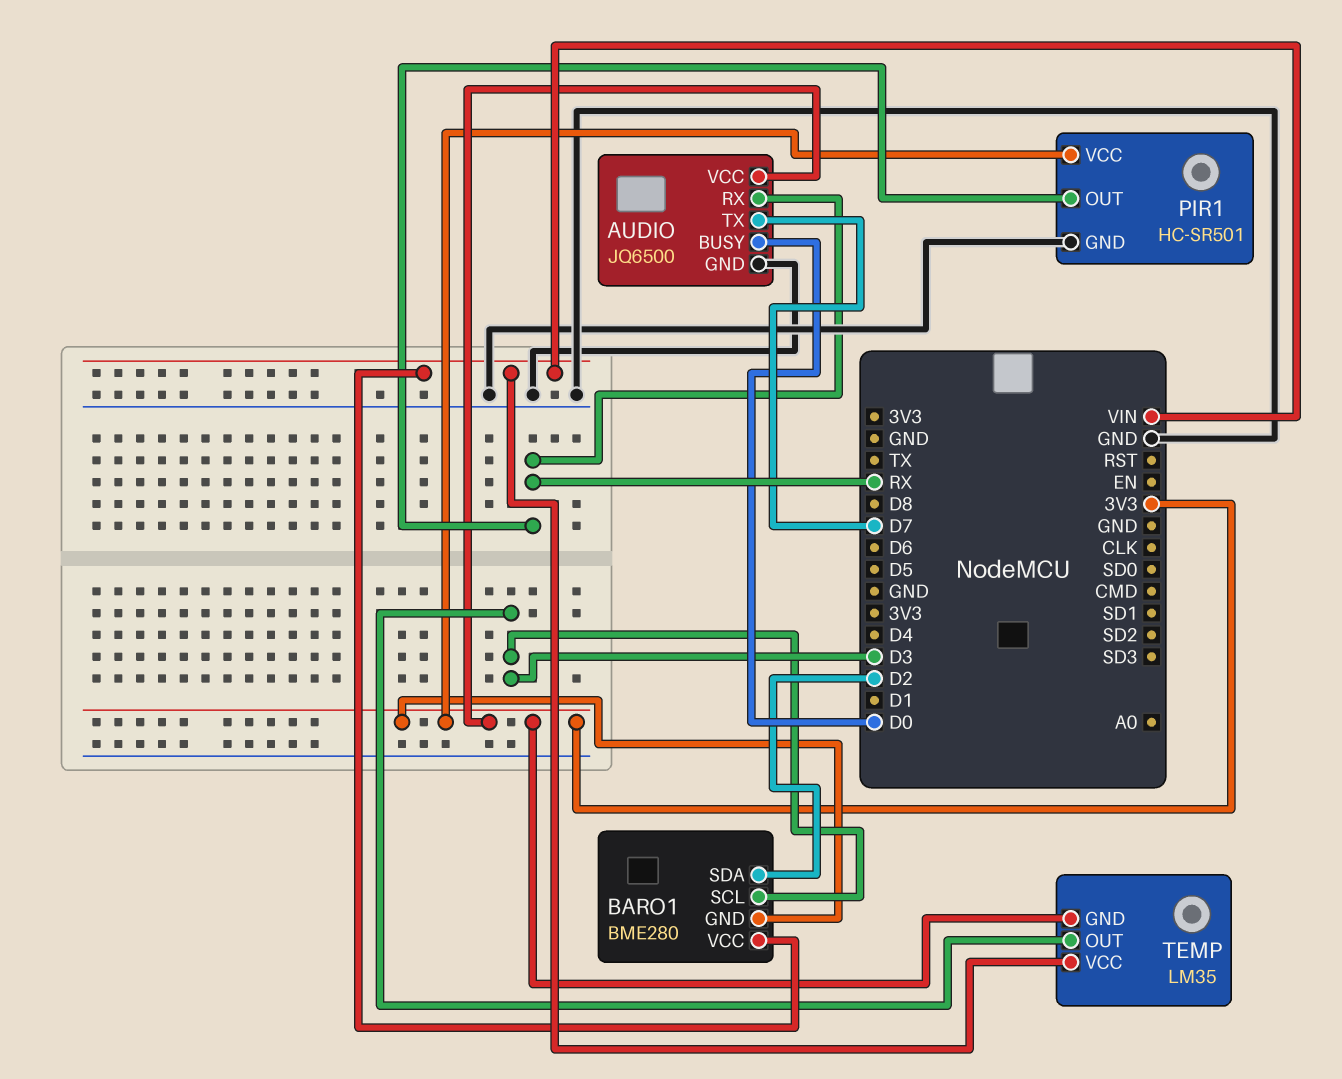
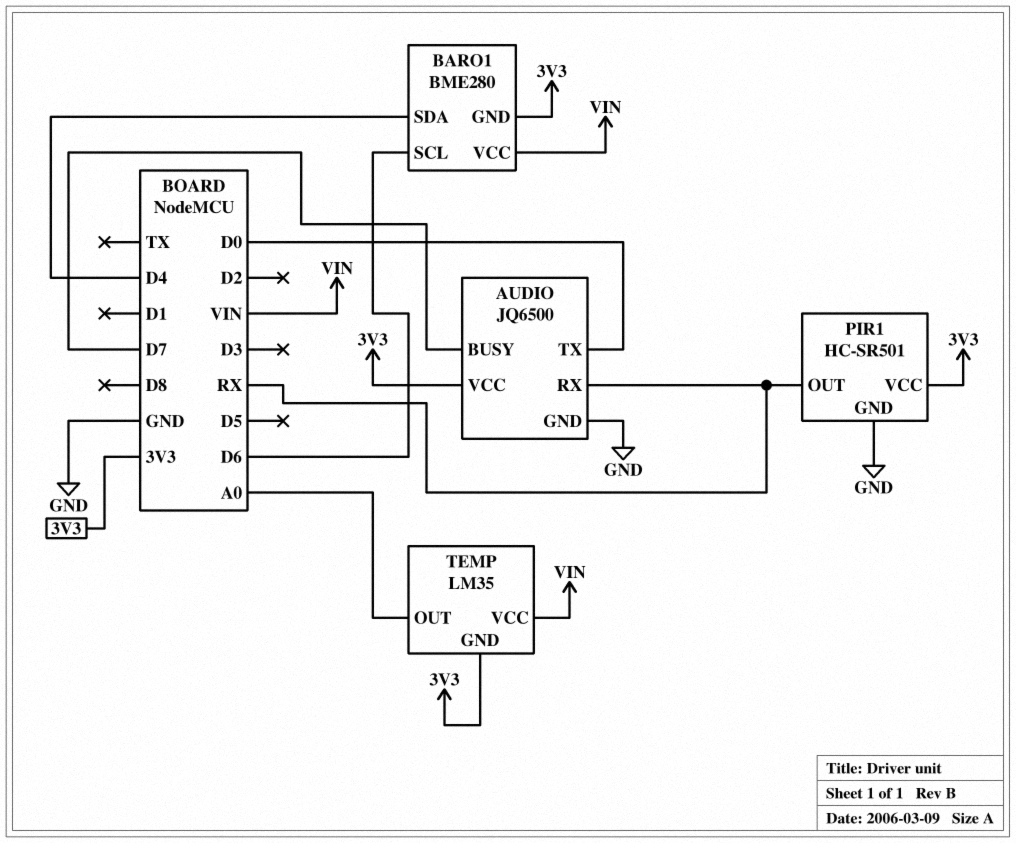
AUDIO pin BUSY: D0 -> D7
AUDIO pin TX: D7 -> D0
BARO1 pin SCL: D3 -> D6
BARO1 pin SDA: D2 -> D4
TEMP pin OUT: D3 -> A0

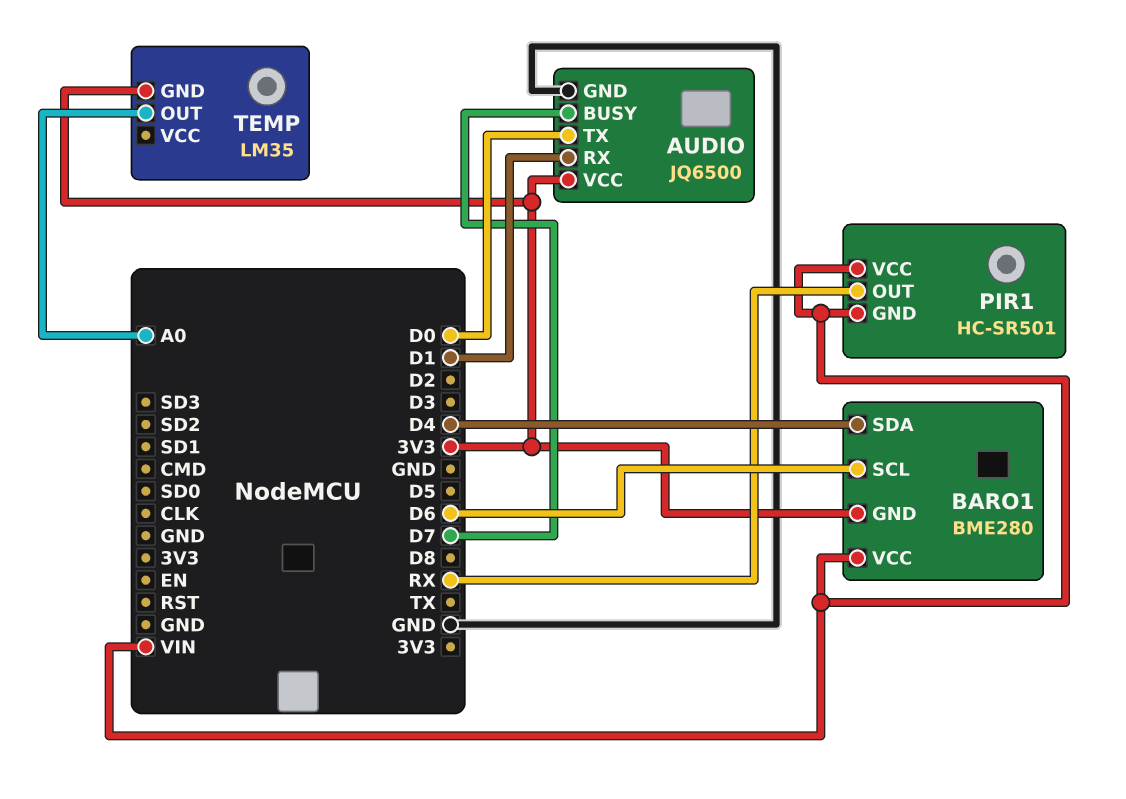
AUDIO pin RX: RX -> D1
PIR1 pin GND: GND -> VIN
PIR1 pin VCC: 3V3 -> VIN
TEMP pin VCC: VIN -> none

